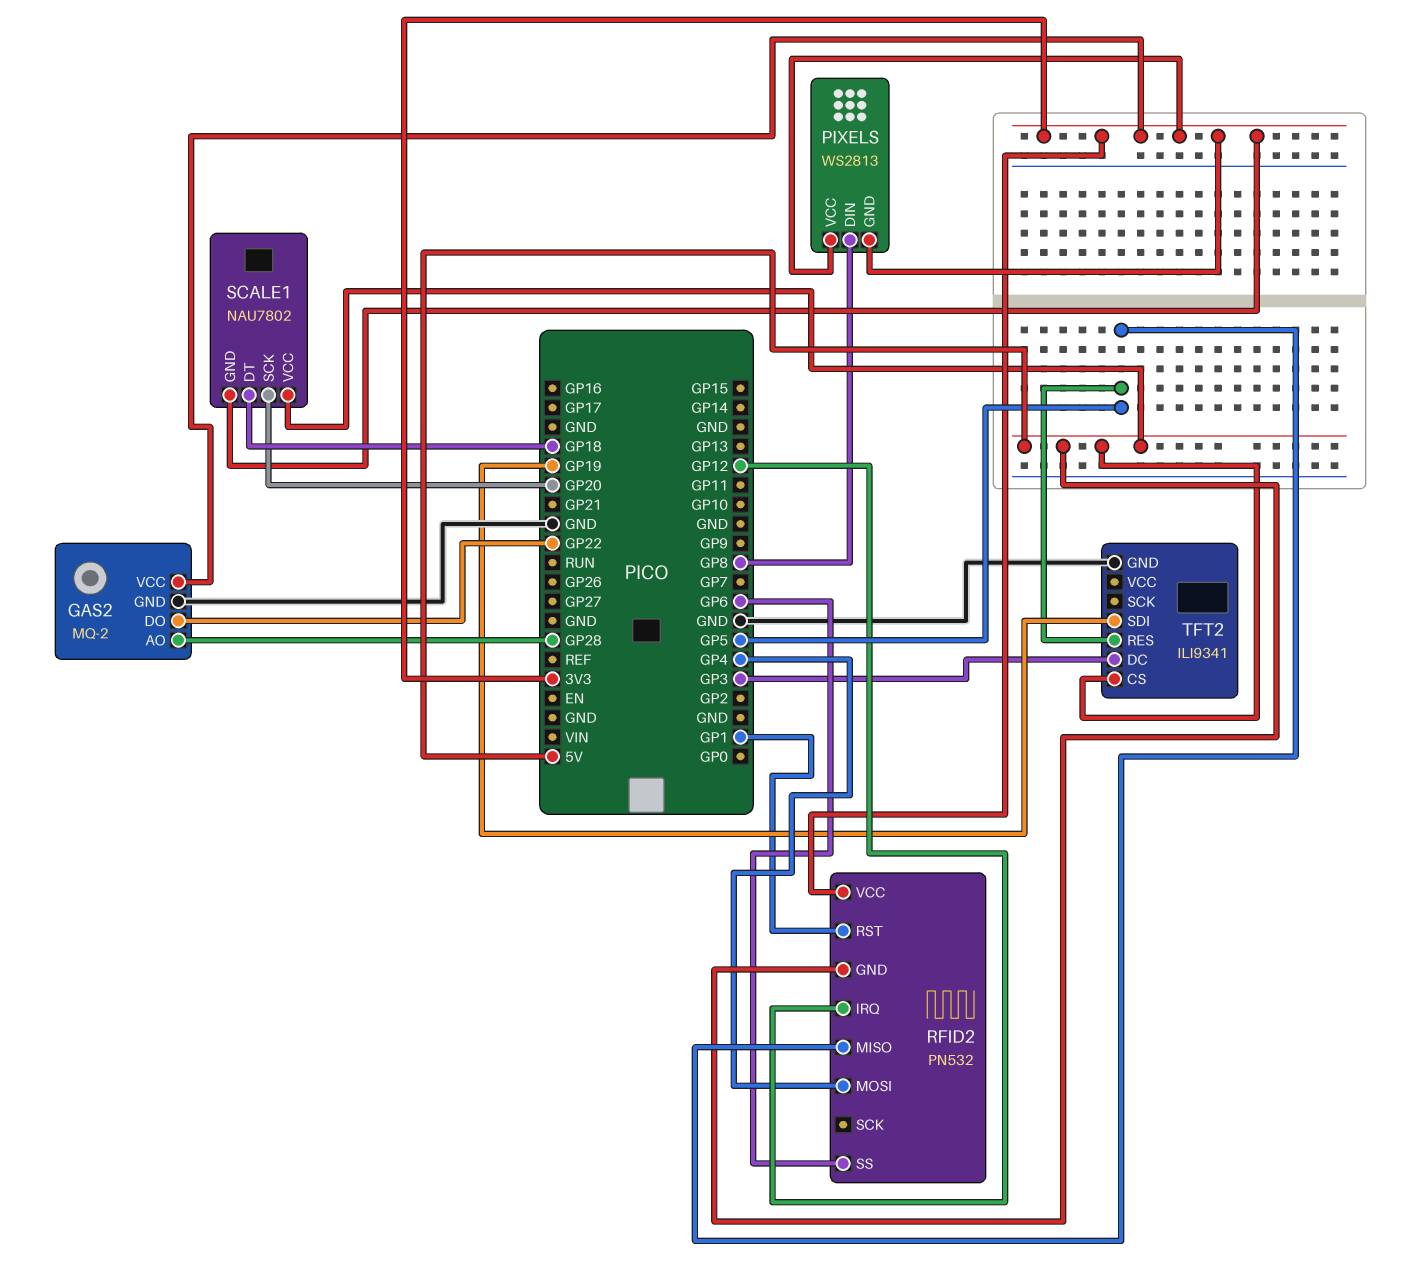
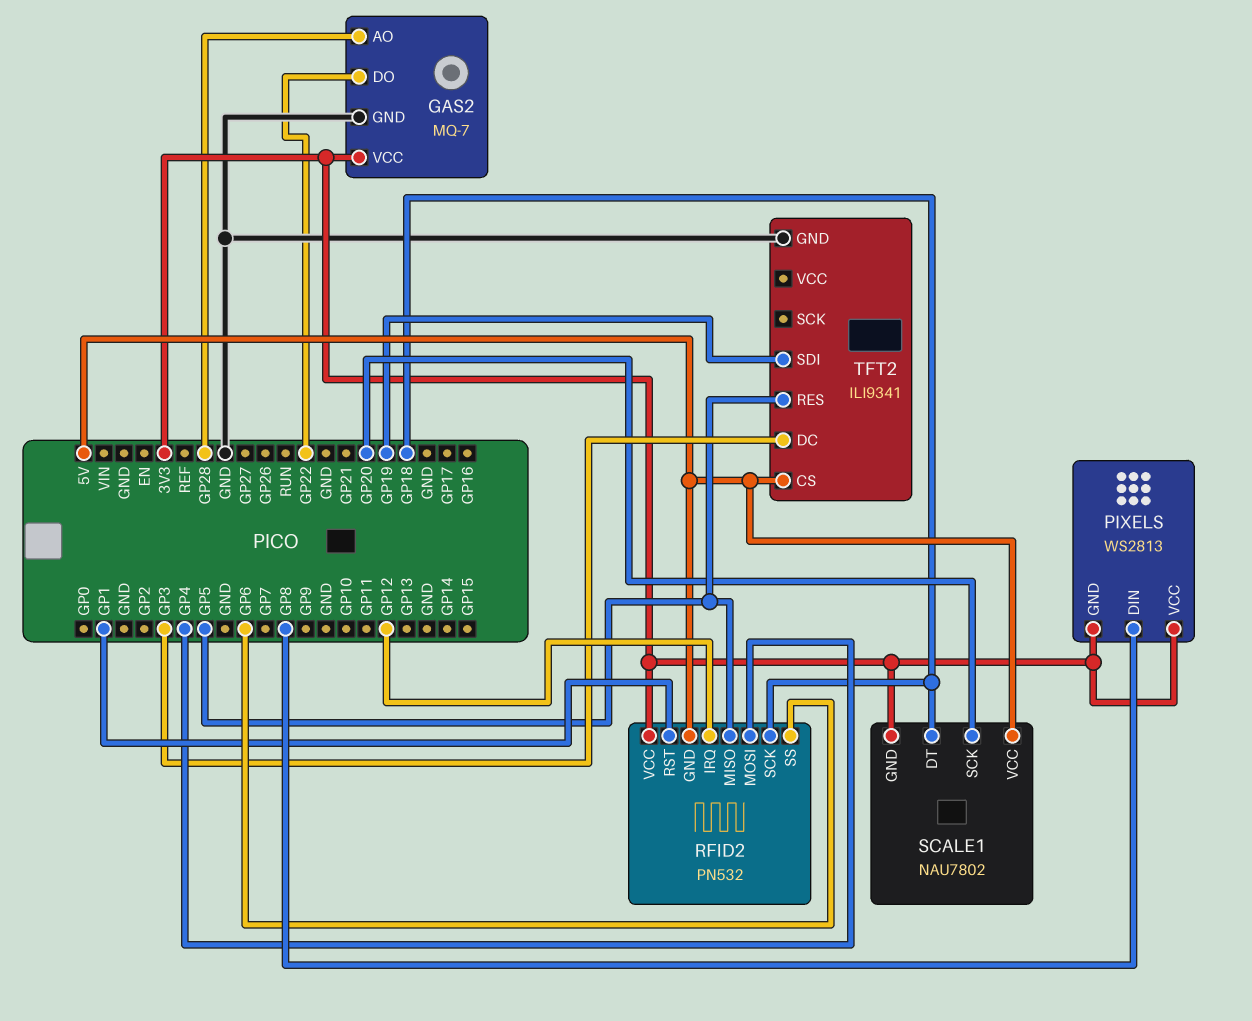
GAS2: MQ-2 -> MQ-7
RFID2 pin SCK: none -> GP18

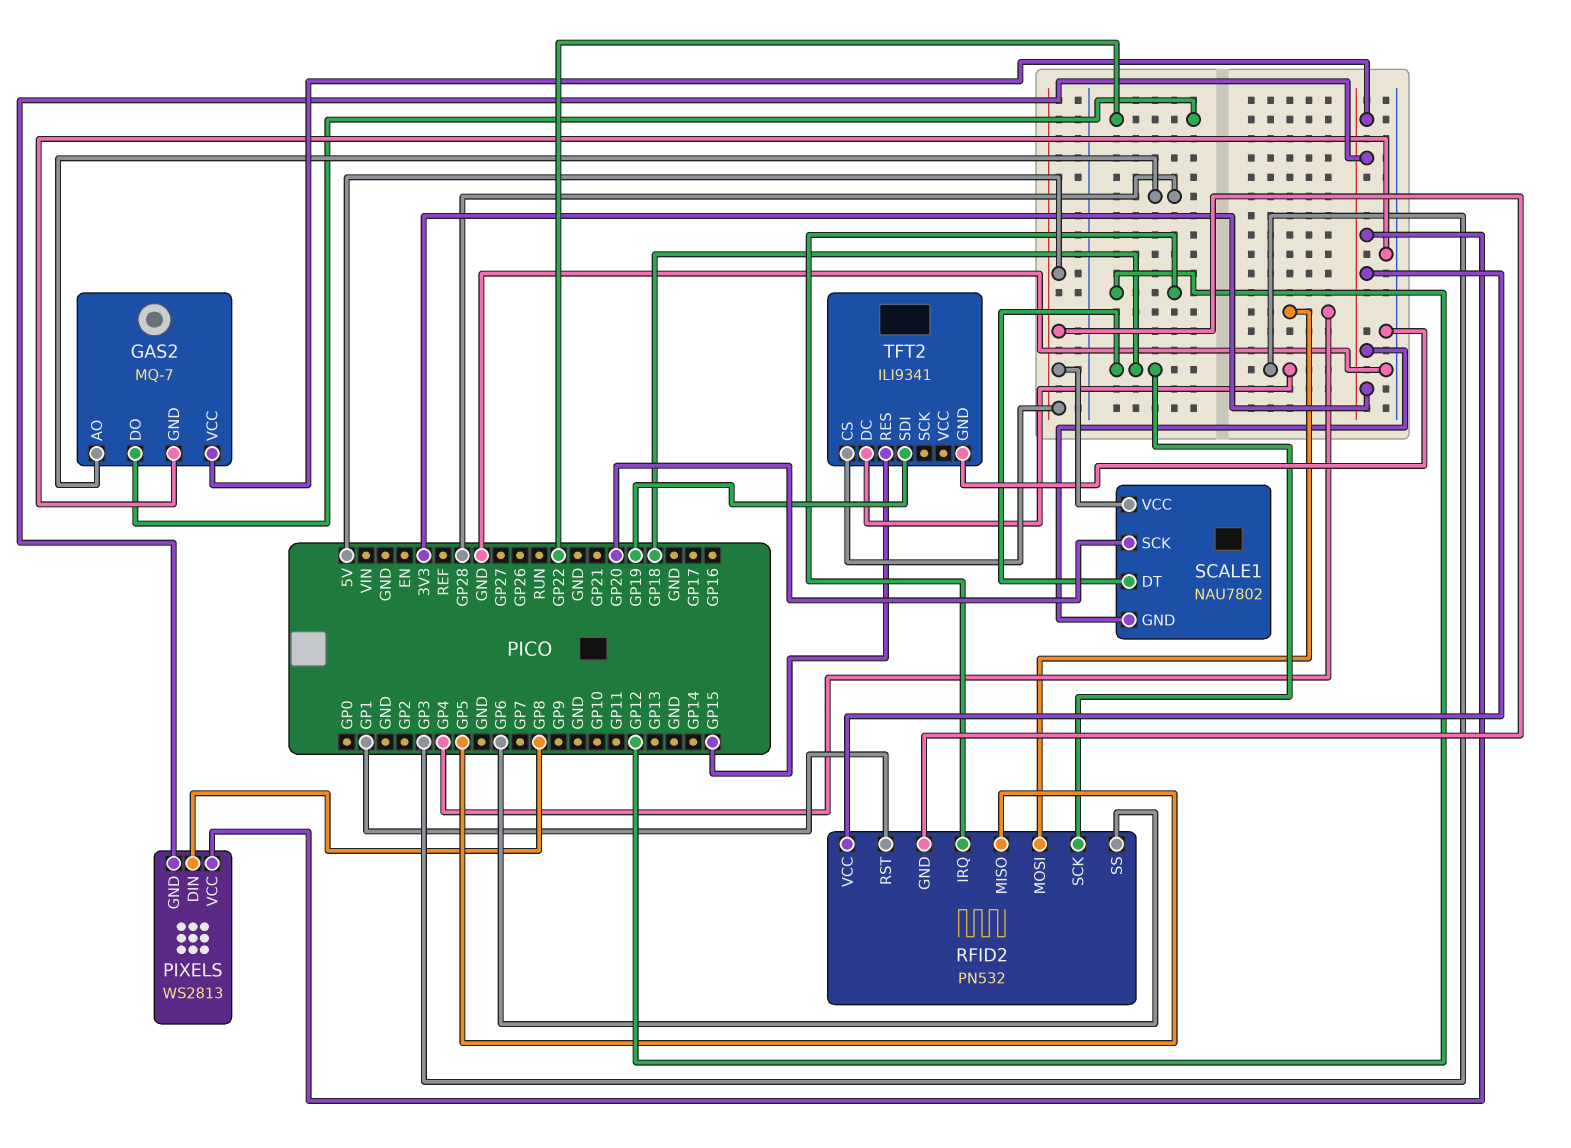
TFT2 pin RES: GP5 -> GP15

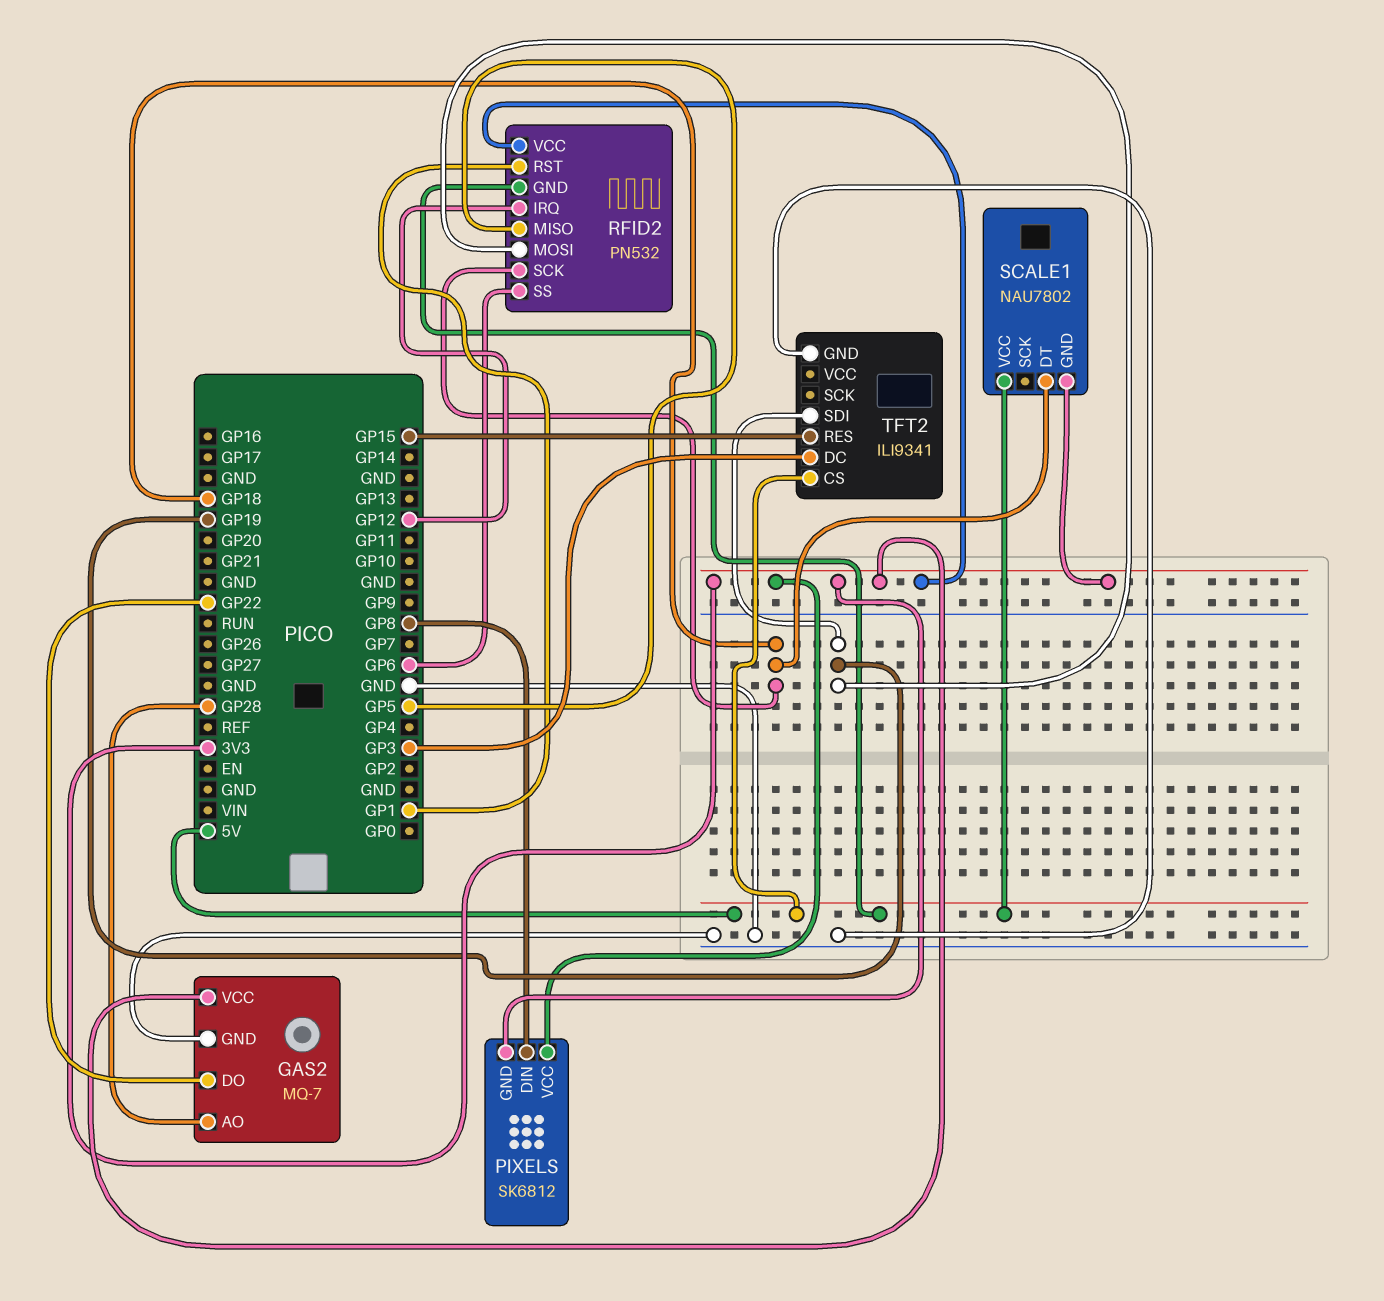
PIXELS: WS2813 -> SK6812
RFID2 pin MOSI: GP4 -> GP19
SCALE1 pin SCK: GP20 -> none

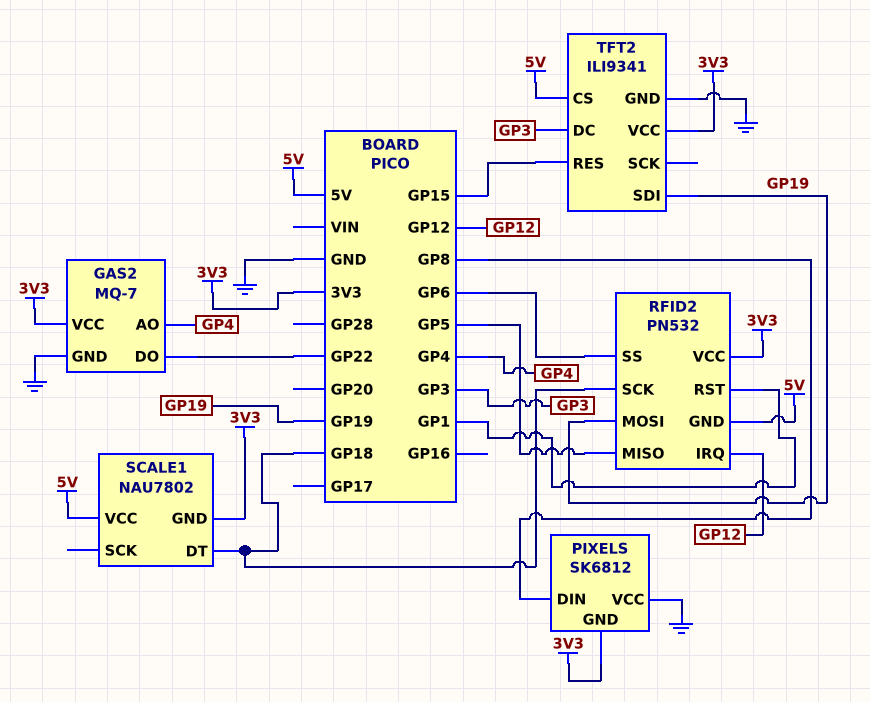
GAS2 pin AO: GP28 -> GP4
PIXELS pin VCC: 3V3 -> GND
TFT2 pin VCC: none -> 3V3

